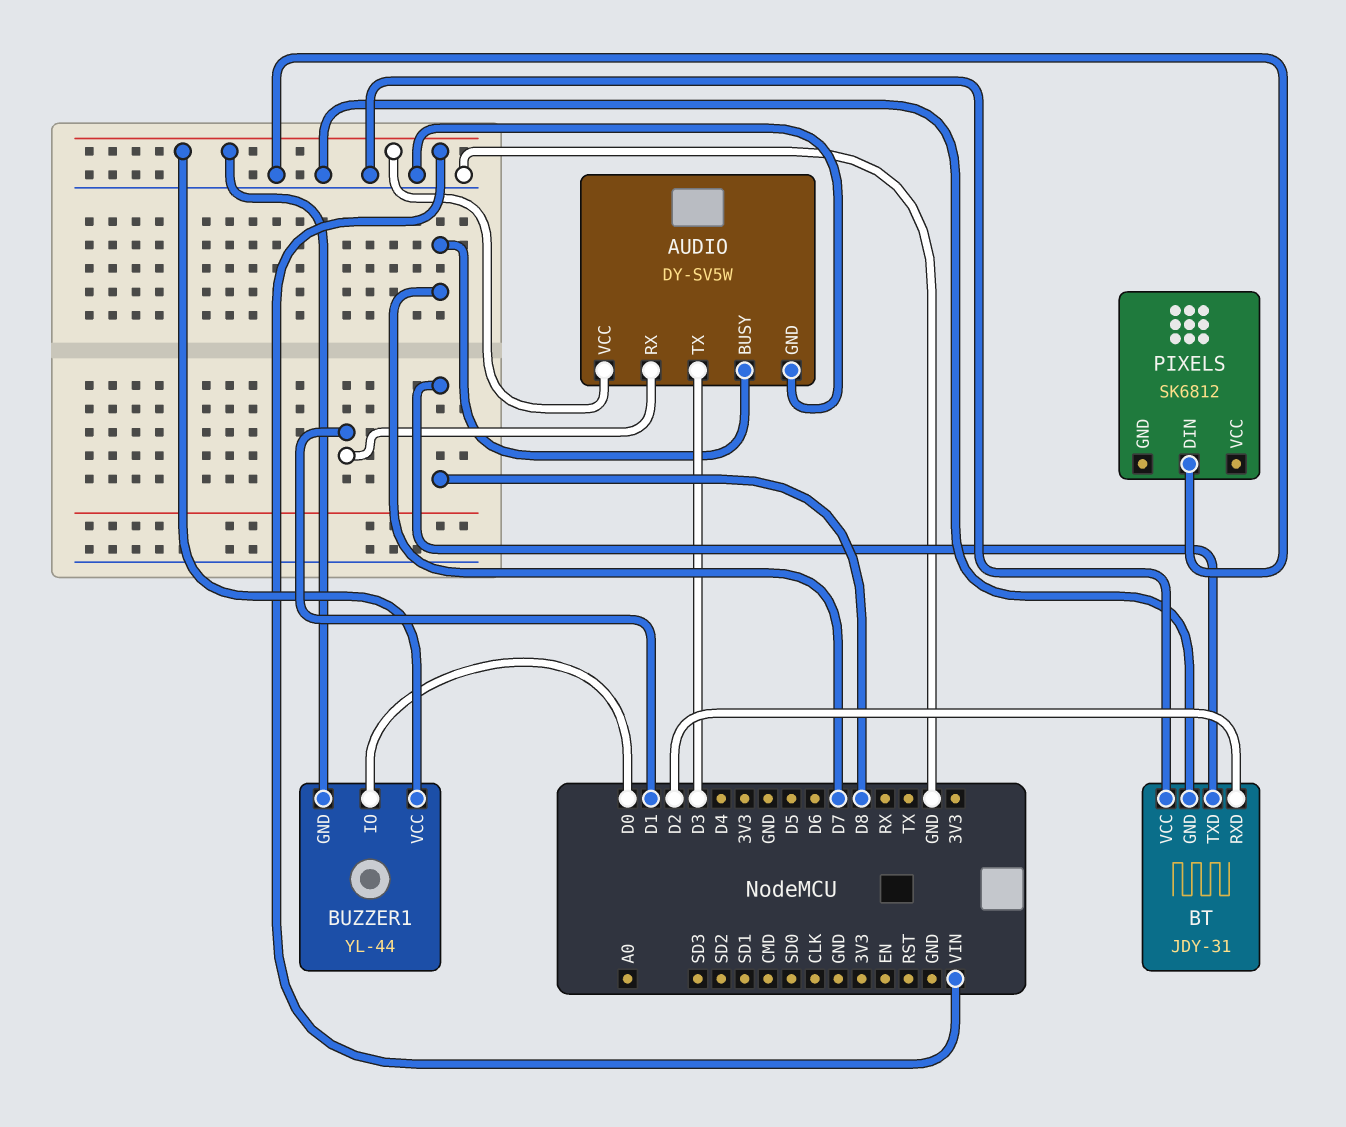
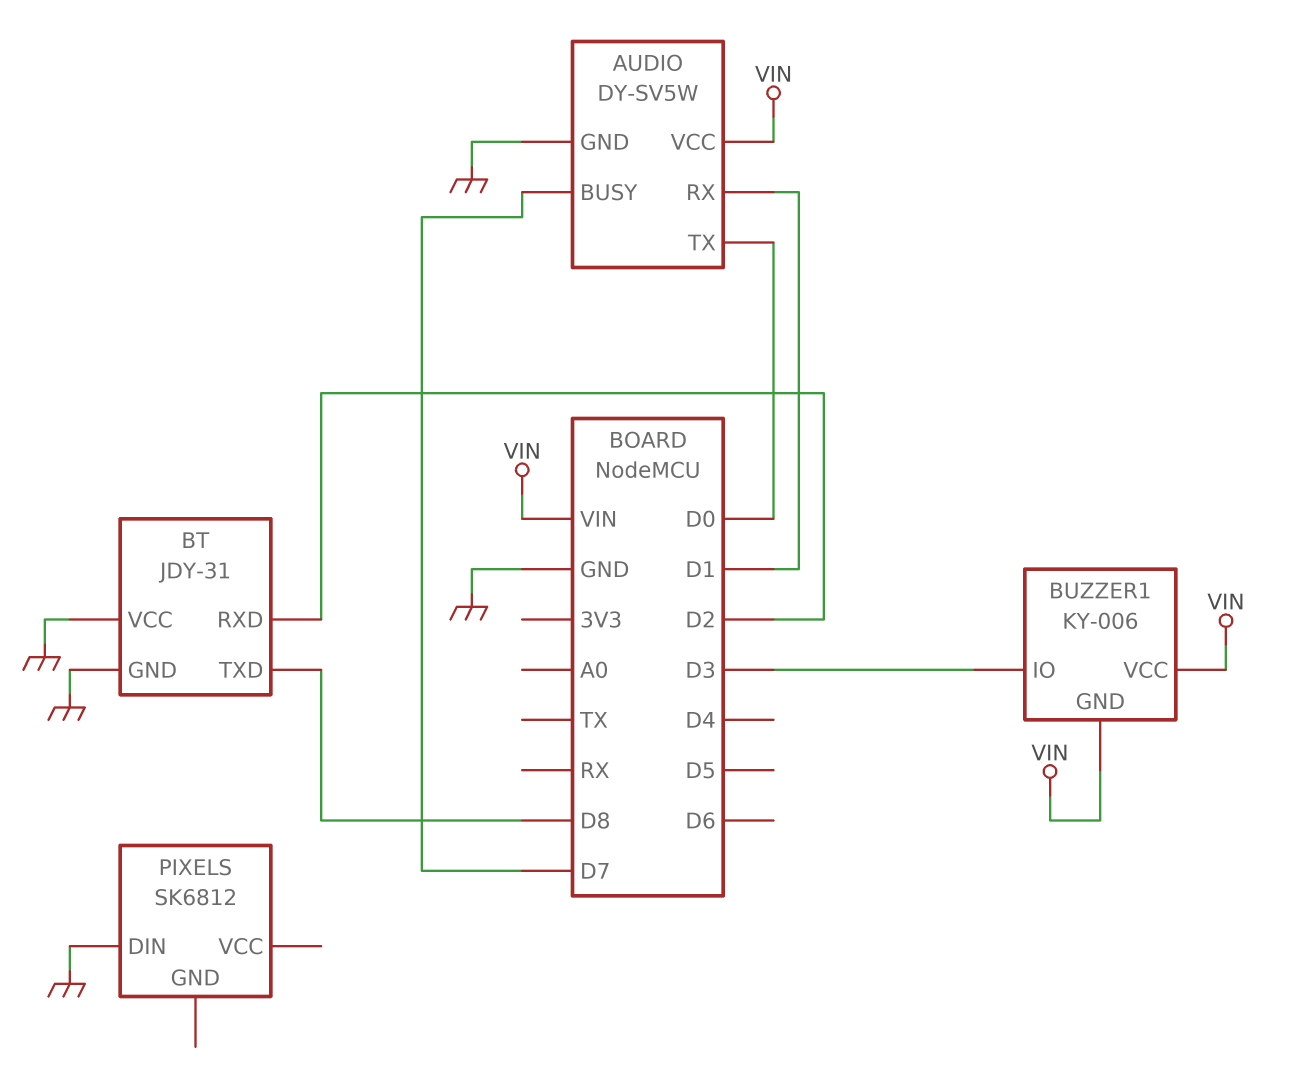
AUDIO pin TX: D3 -> D0
BUZZER1: YL-44 -> KY-006
BUZZER1 pin IO: D0 -> D3

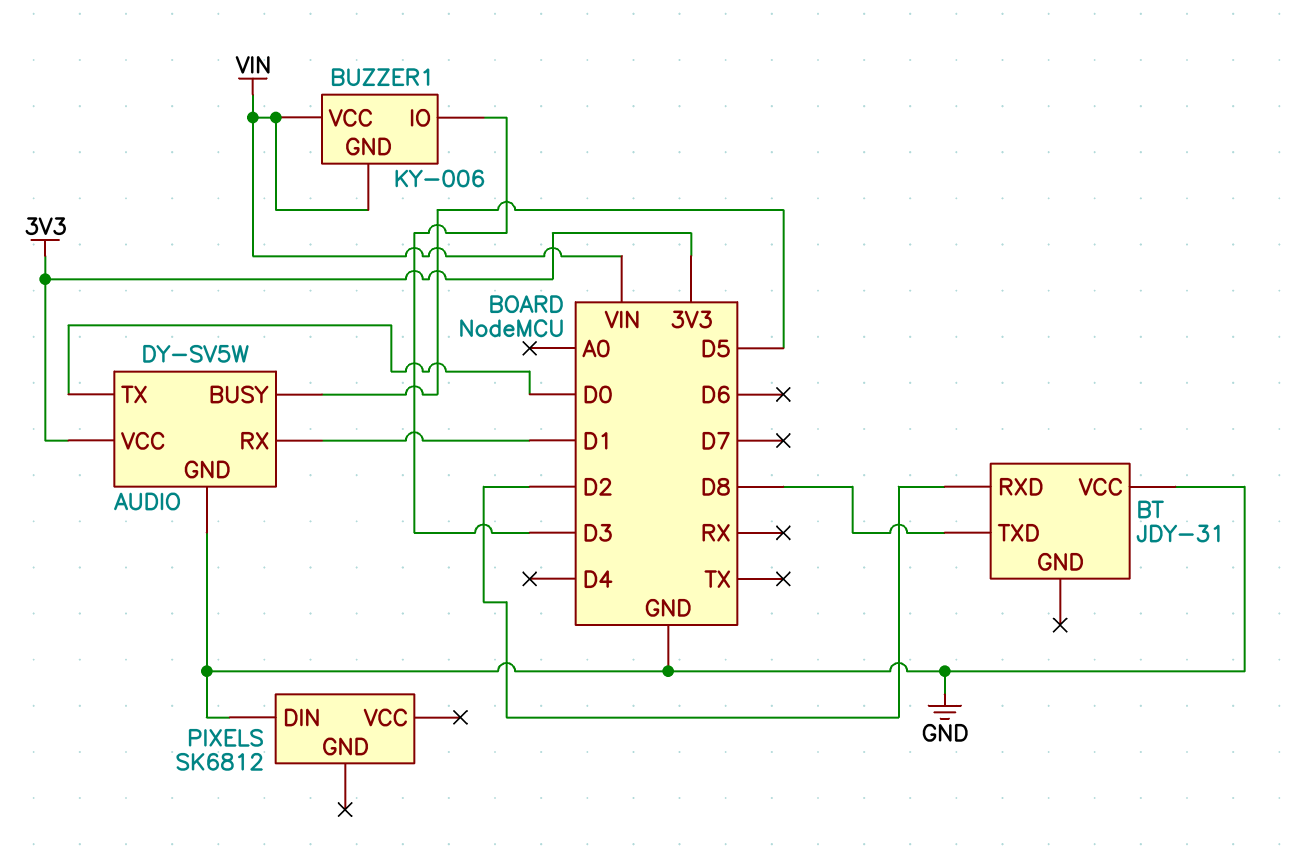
AUDIO pin BUSY: D7 -> D5
AUDIO pin VCC: VIN -> 3V3
BT pin GND: GND -> none

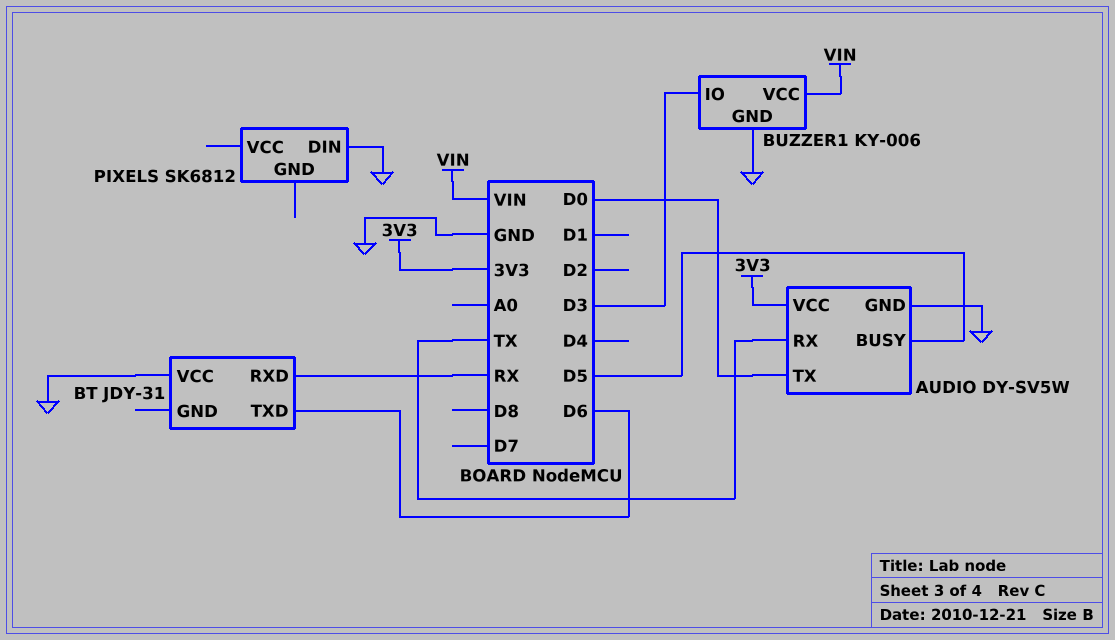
AUDIO pin RX: D1 -> TX
BT pin RXD: D2 -> RX
BT pin TXD: D8 -> D6
BUZZER1 pin GND: VIN -> GND

